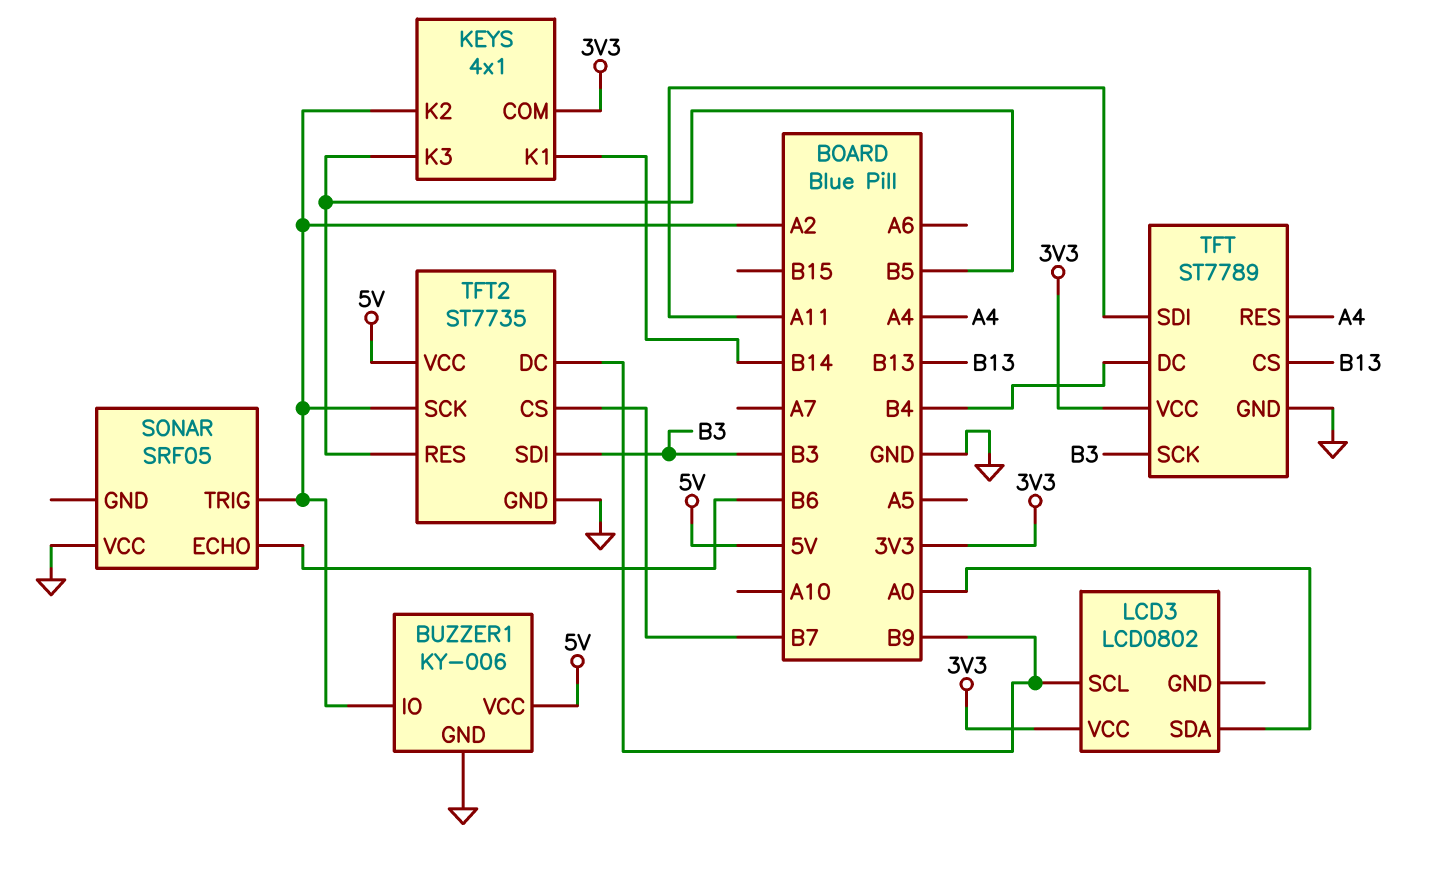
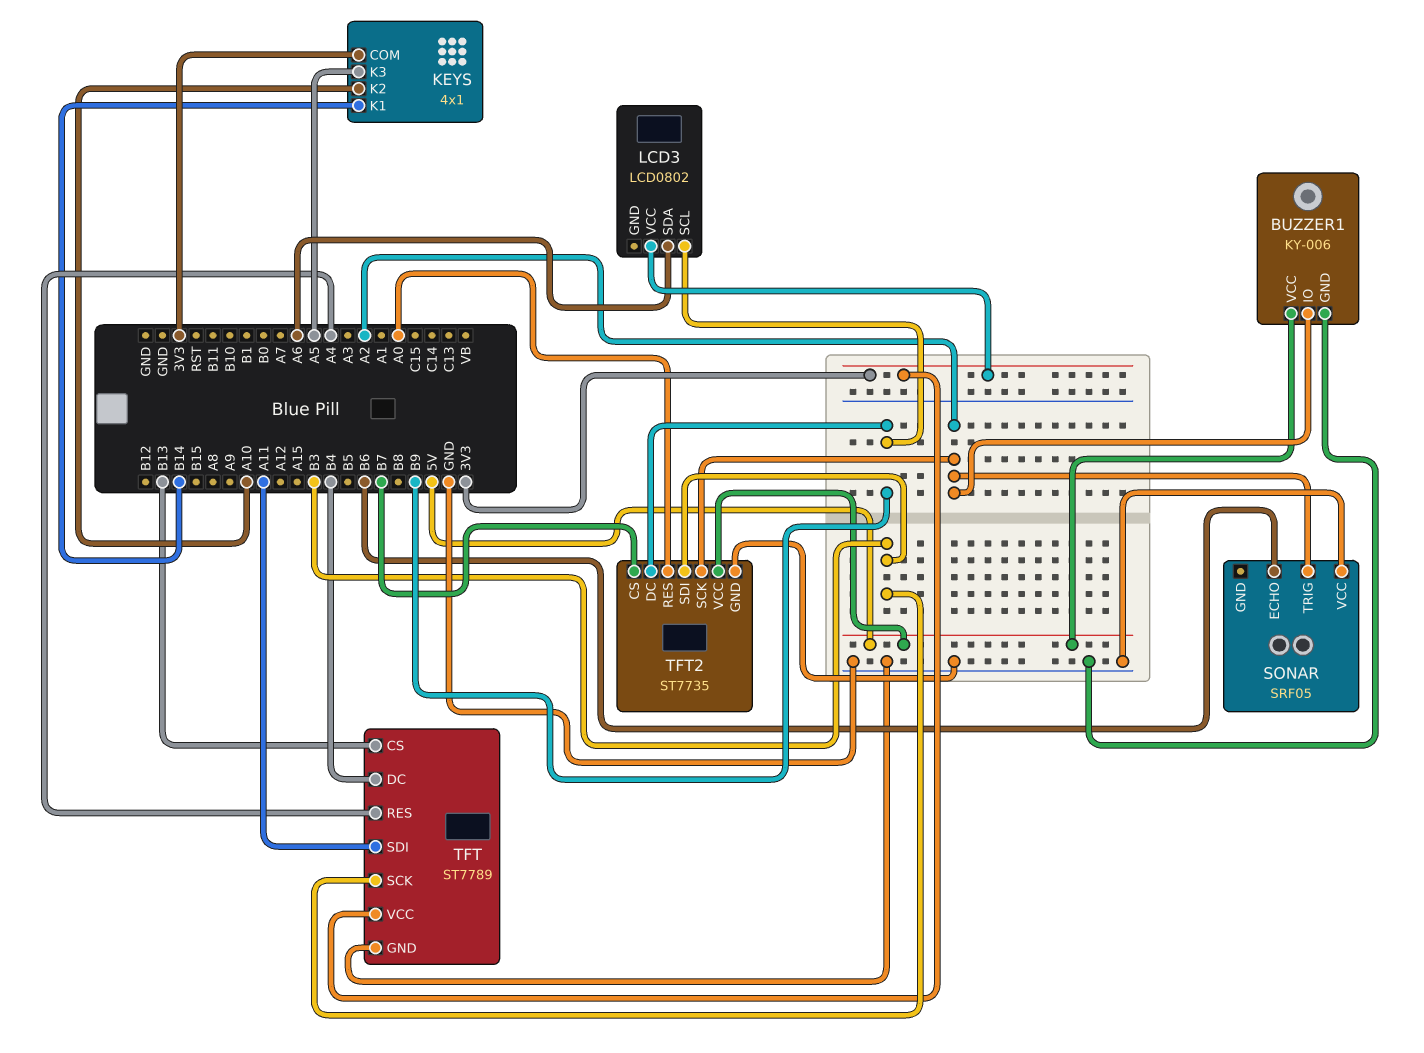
KEYS pin K2: A2 -> A10
KEYS pin K3: B5 -> A5
LCD3 pin SDA: A0 -> A6
TFT2 pin RES: B5 -> A0

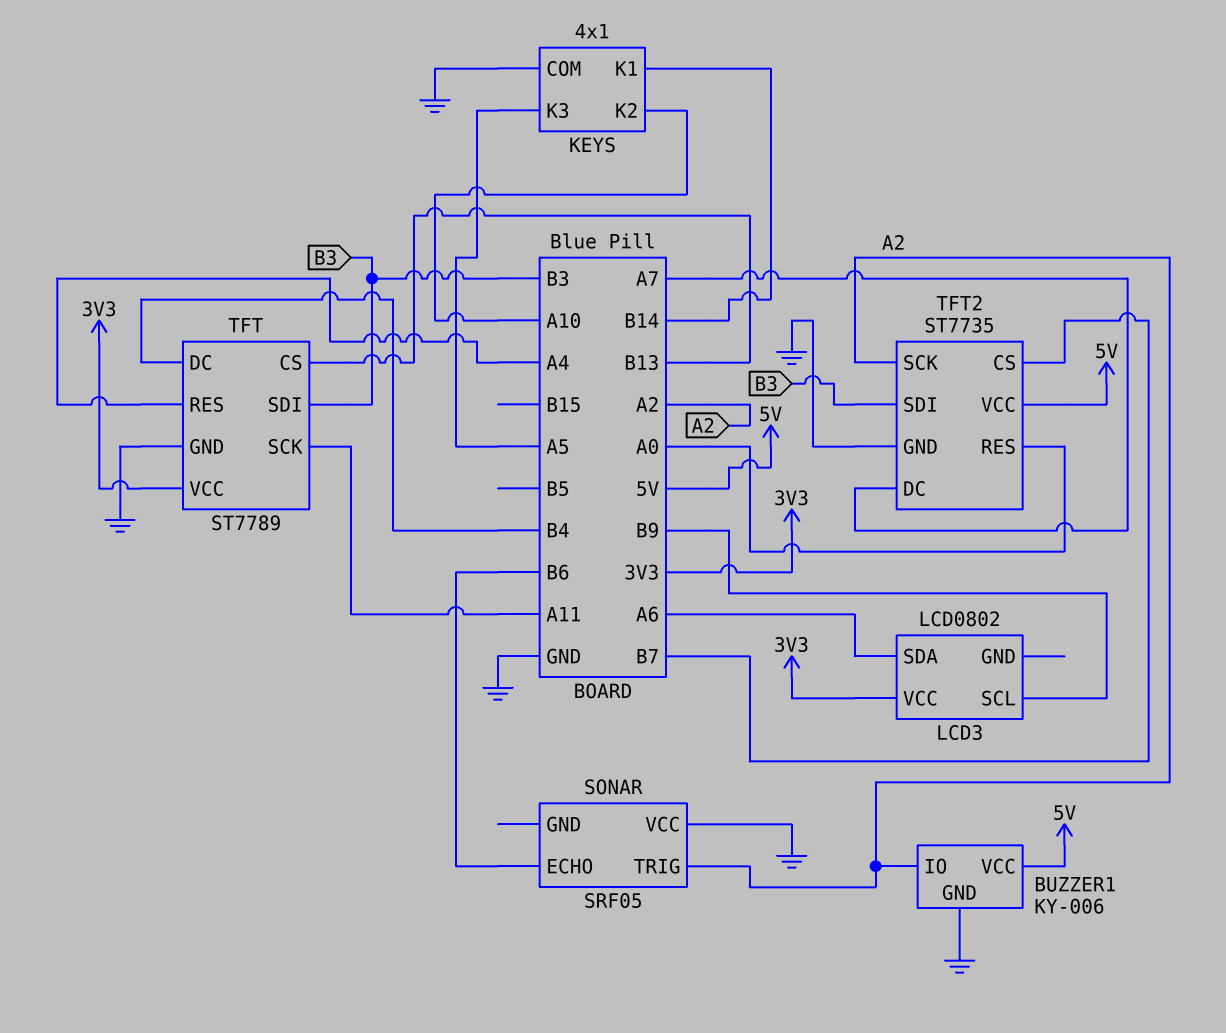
KEYS pin COM: 3V3 -> GND
TFT pin SCK: B3 -> A11
TFT pin SDI: A11 -> B3
TFT2 pin DC: B9 -> A7

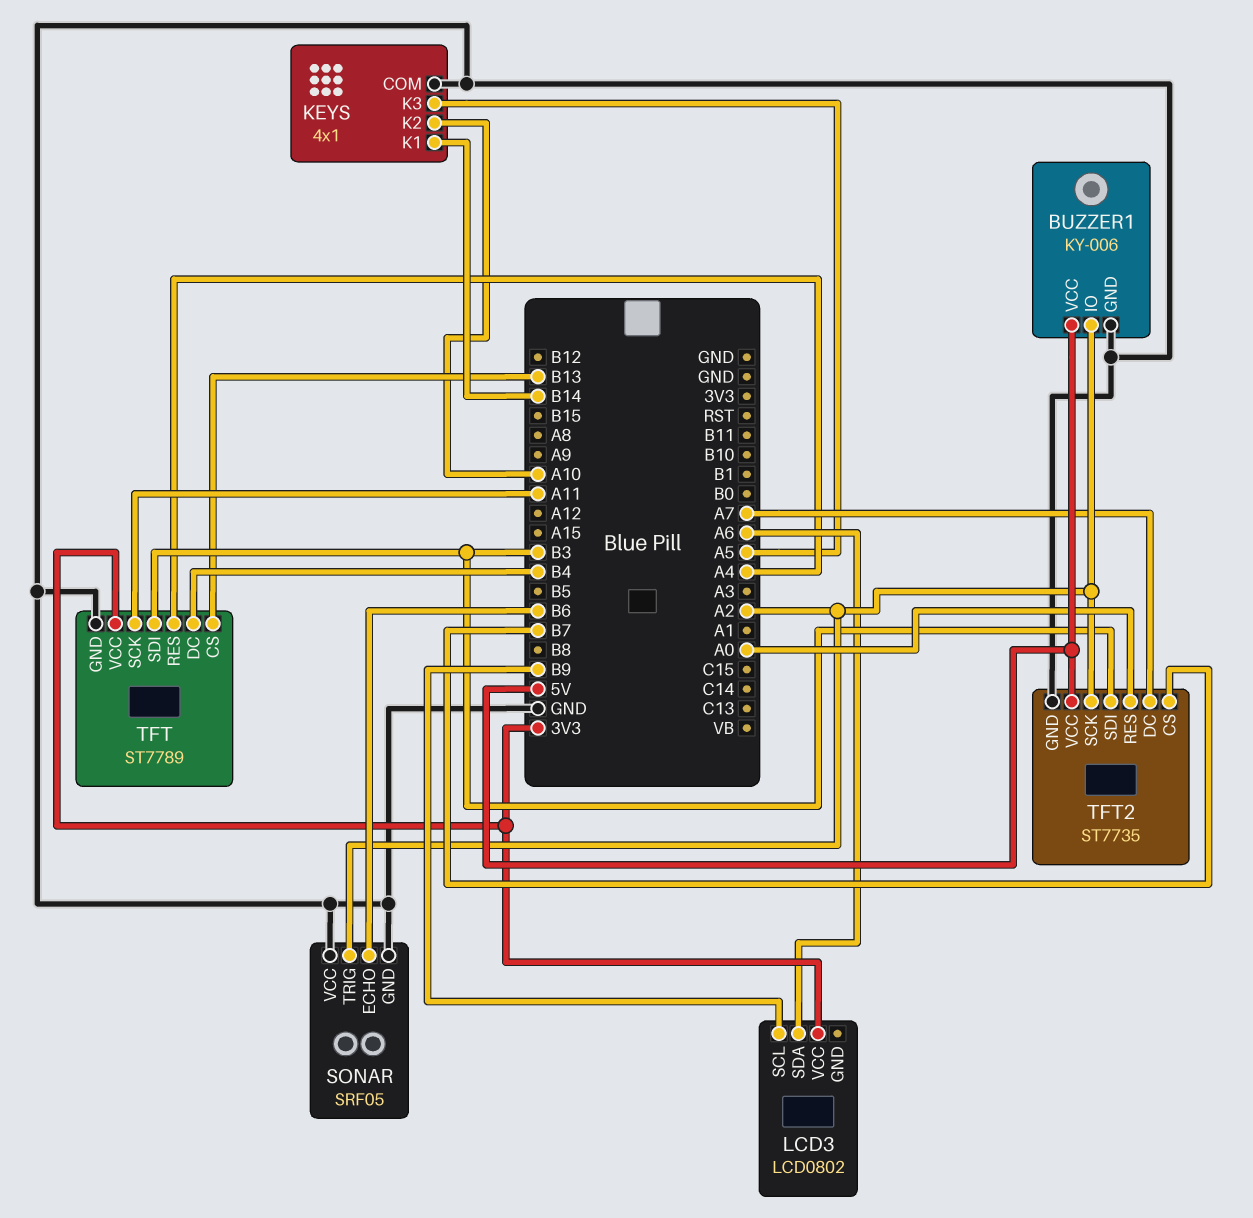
SONAR pin GND: none -> GND

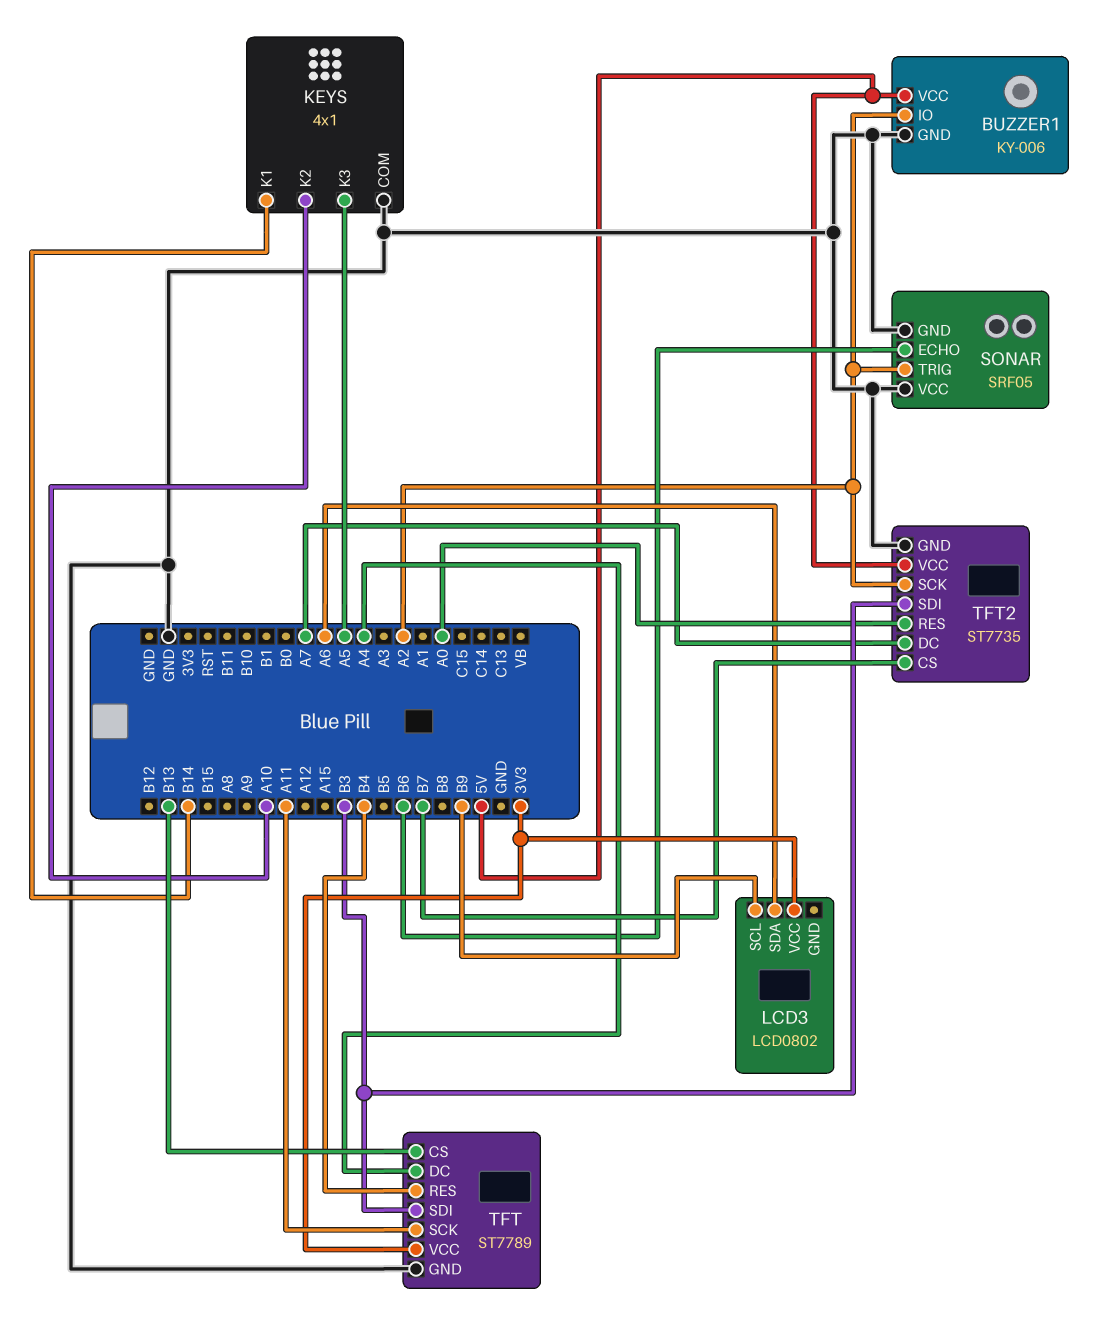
TFT pin DC: B4 -> A4
TFT pin RES: A4 -> B4

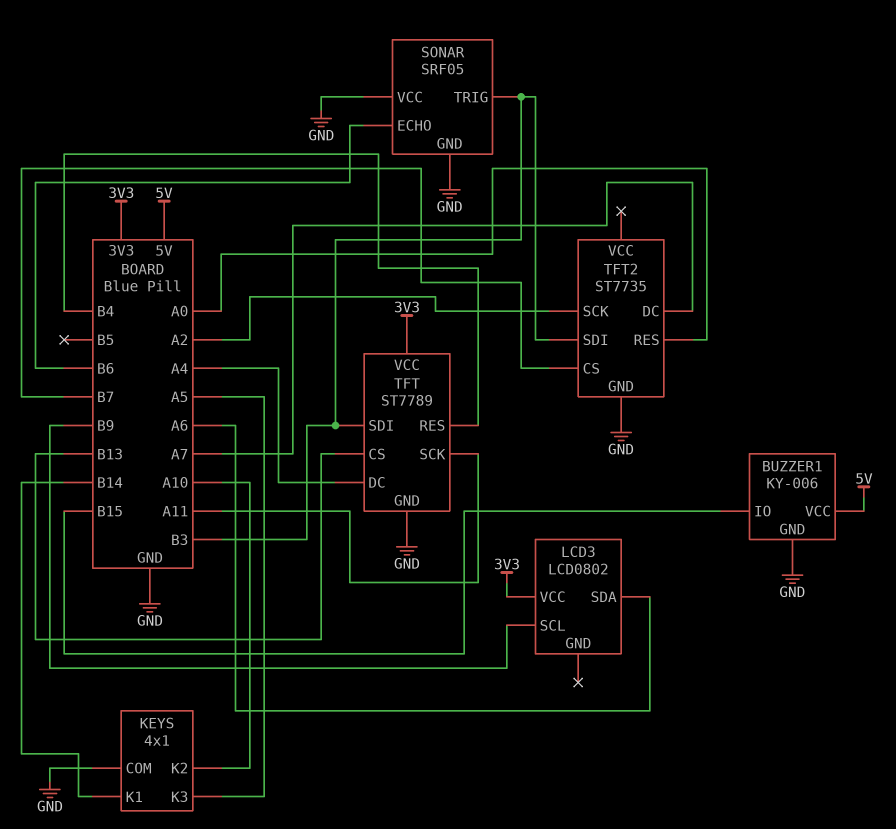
BUZZER1 pin IO: A2 -> B15
SONAR pin TRIG: A2 -> B3
TFT2 pin VCC: 5V -> none

